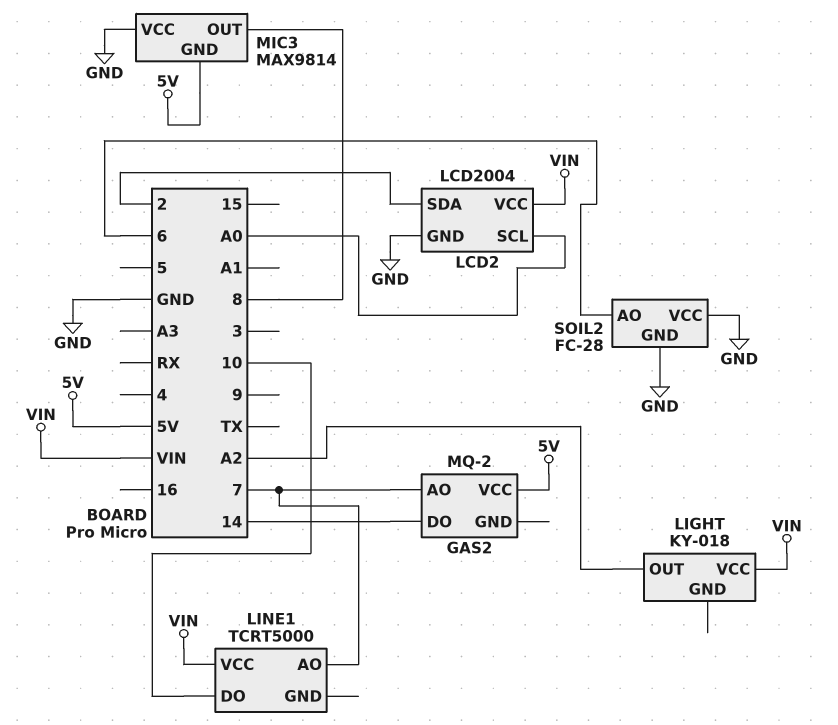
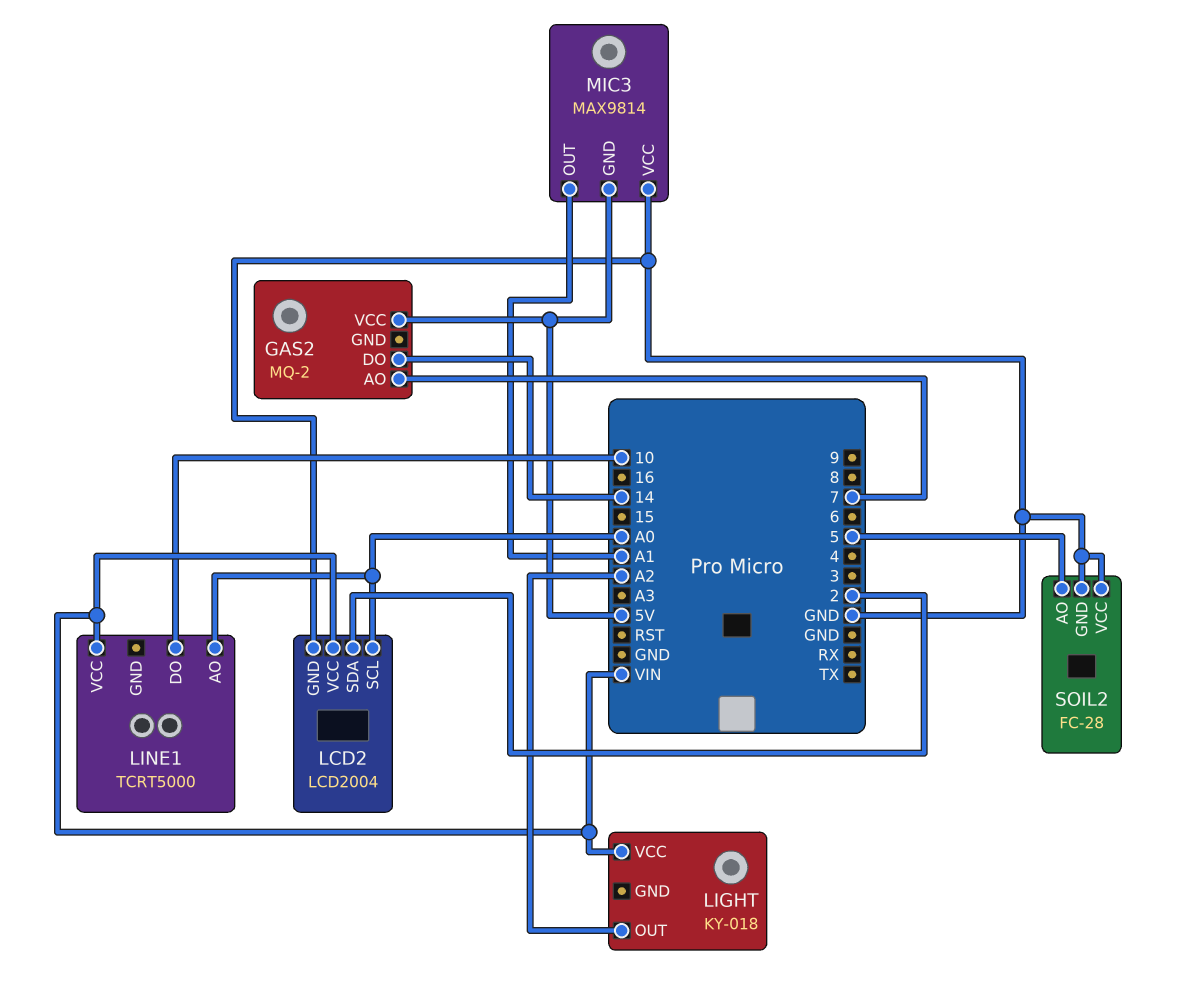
LINE1 pin AO: 7 -> A0
MIC3 pin OUT: 8 -> A1
SOIL2 pin AO: 6 -> 5

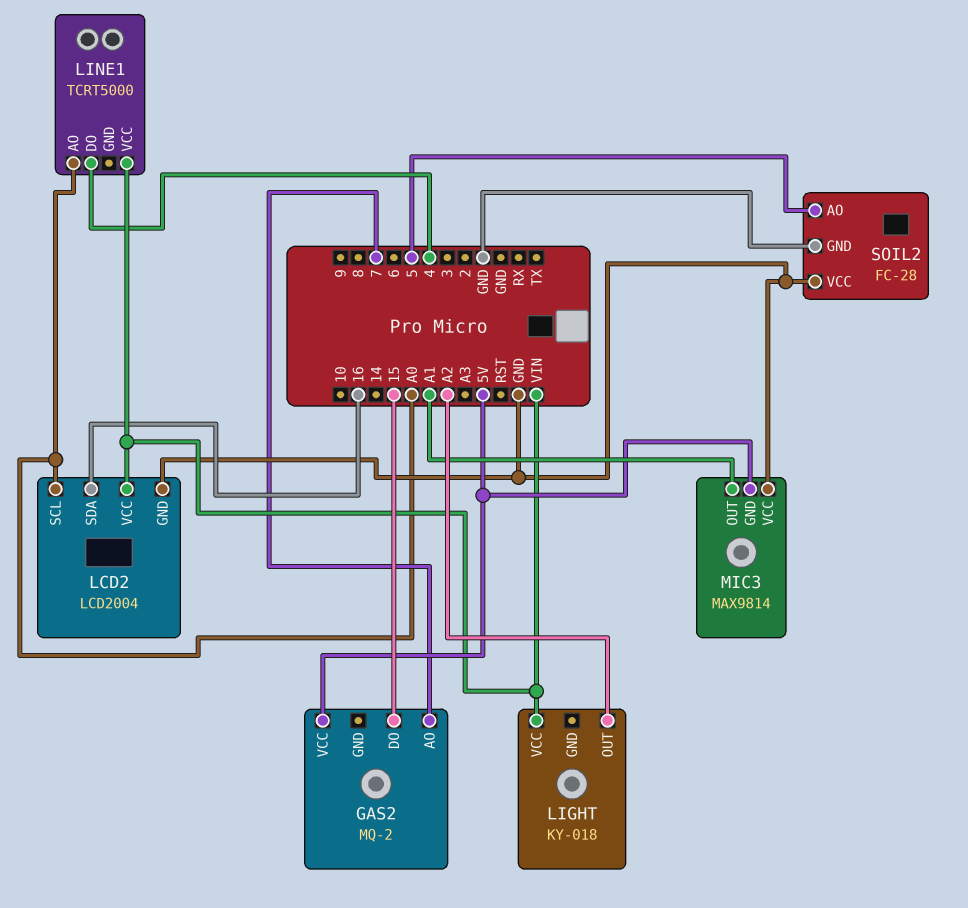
GAS2 pin DO: 14 -> 15
LCD2 pin SDA: 2 -> 16
LINE1 pin DO: 10 -> 4

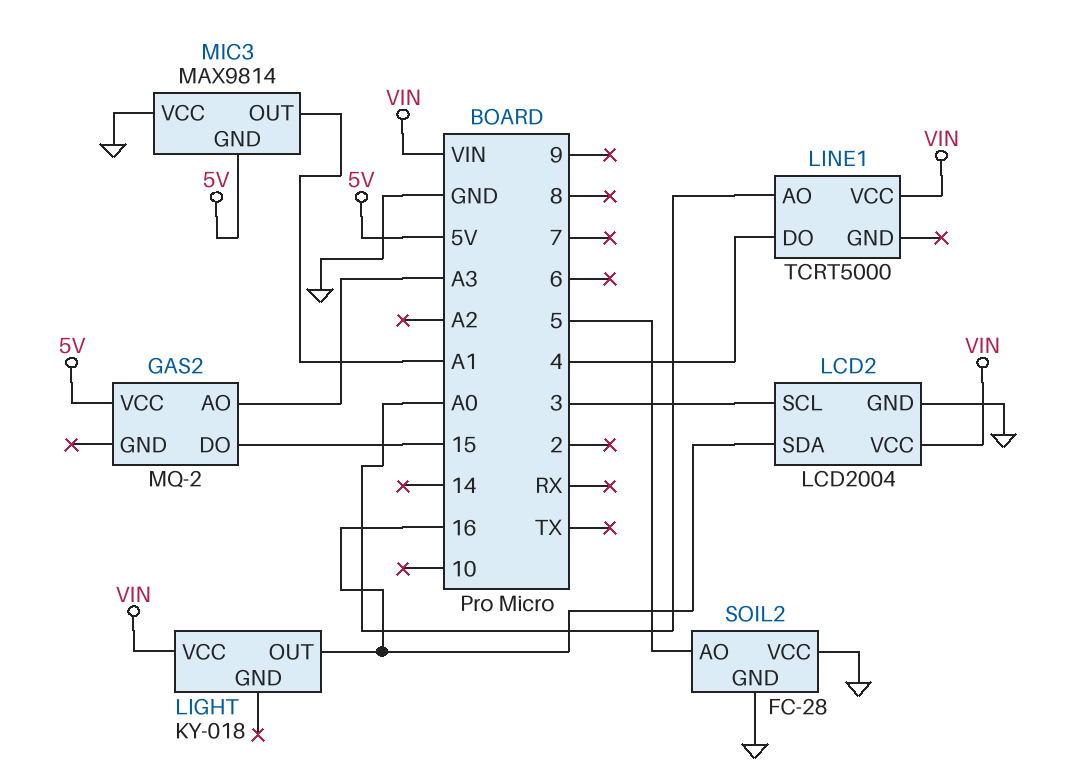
GAS2 pin AO: 7 -> A3
LCD2 pin SCL: A0 -> 3
LIGHT pin OUT: A2 -> 16

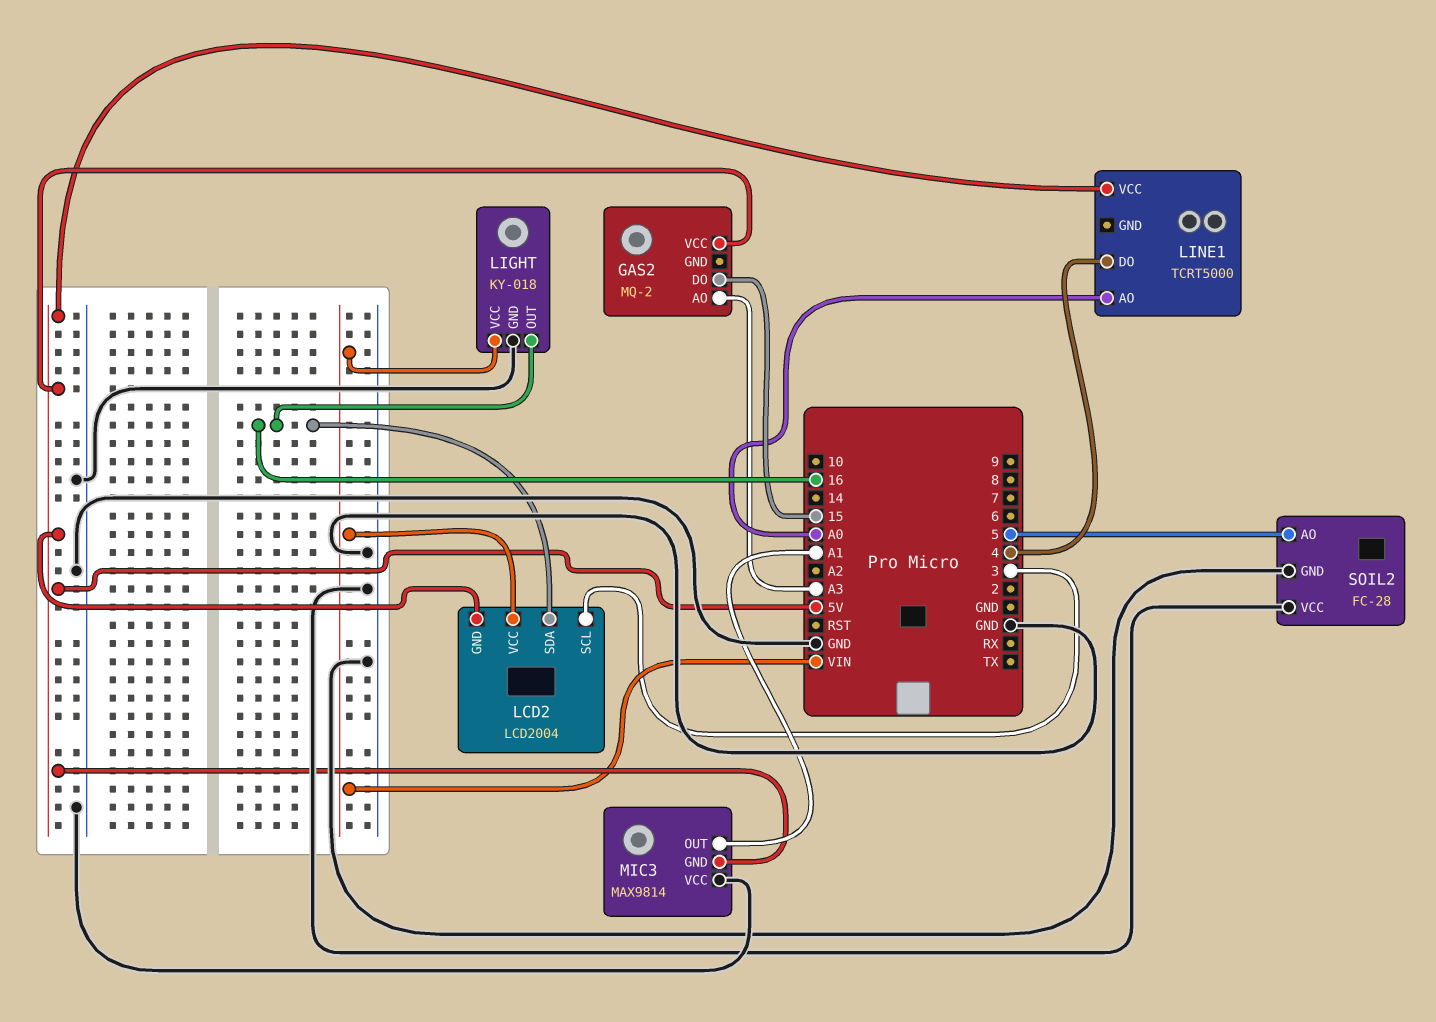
LCD2 pin GND: GND -> 5V
LIGHT pin GND: none -> GND
LINE1 pin VCC: VIN -> 5V

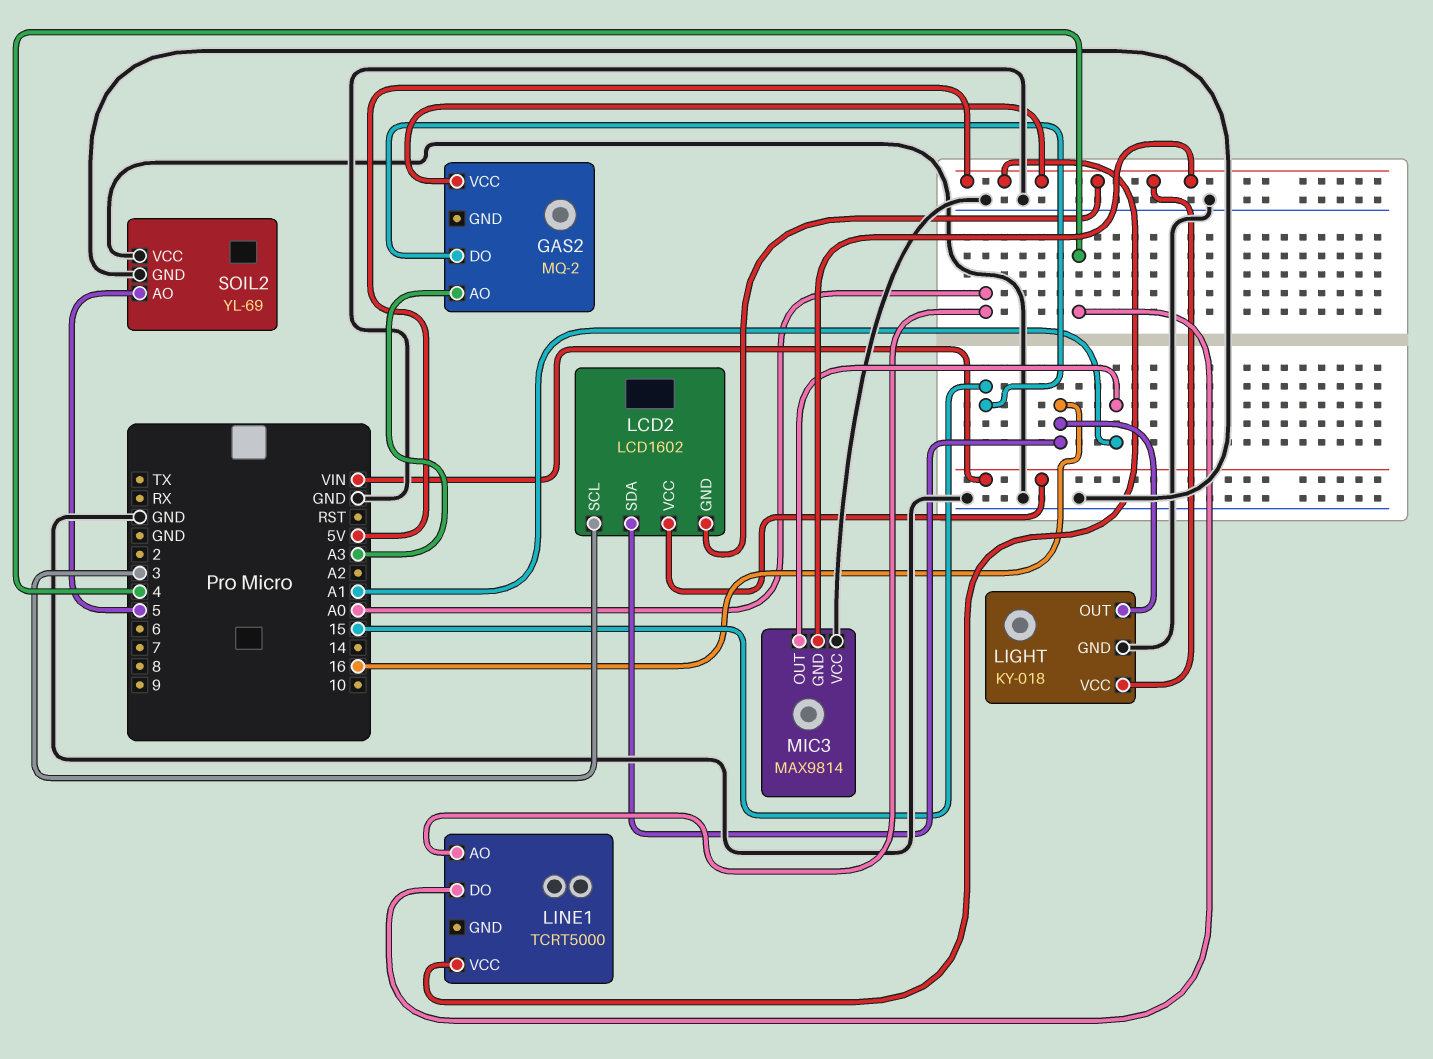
LCD2: LCD2004 -> LCD1602
LIGHT pin VCC: VIN -> 5V
SOIL2: FC-28 -> YL-69

